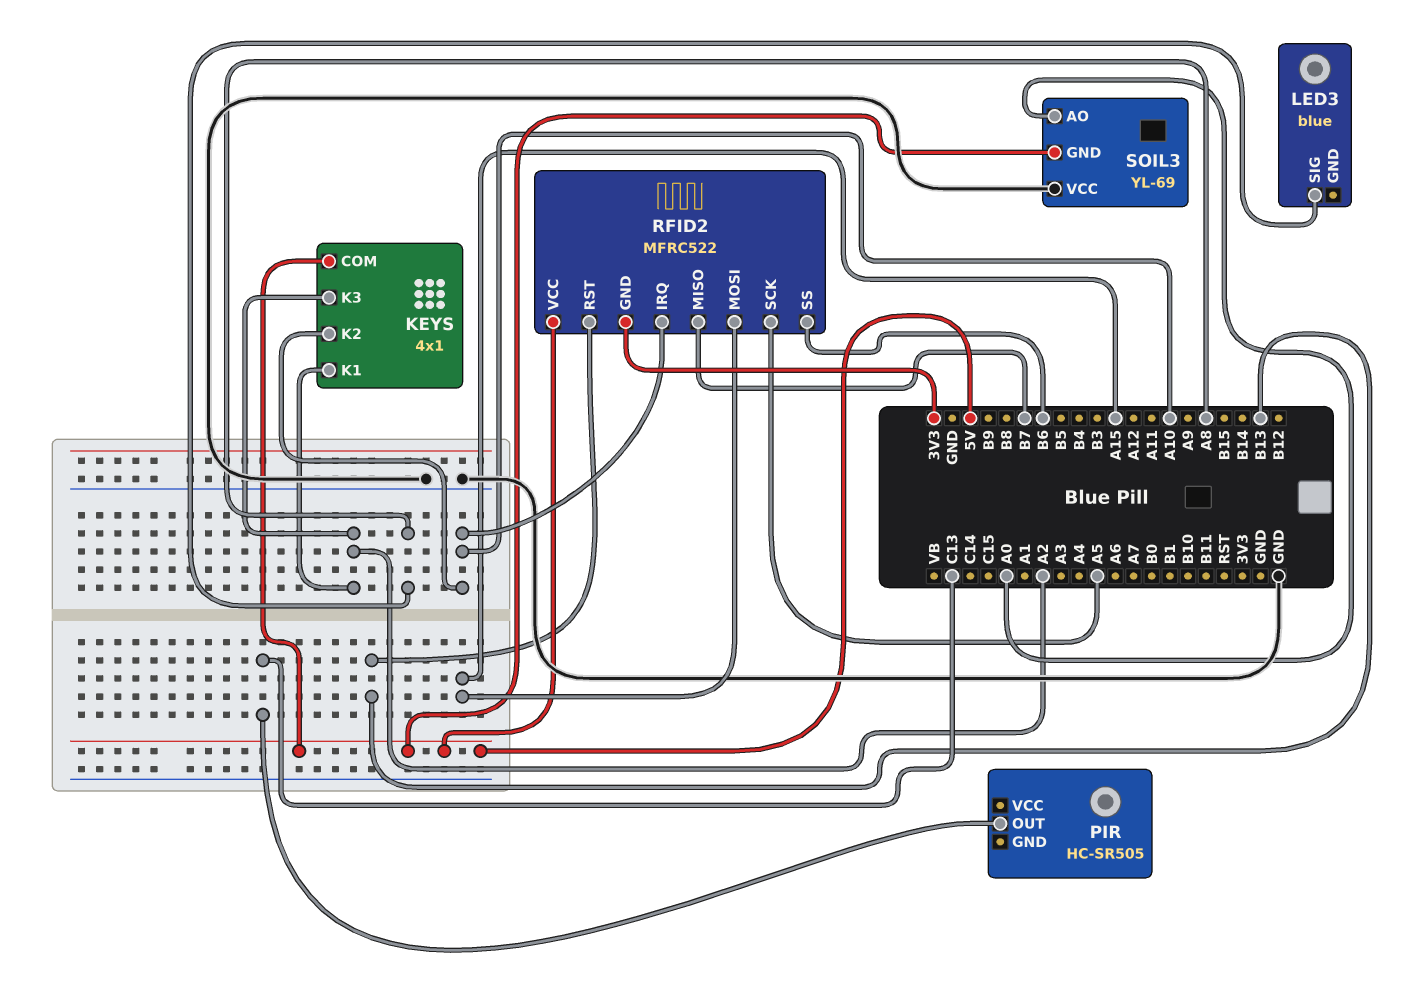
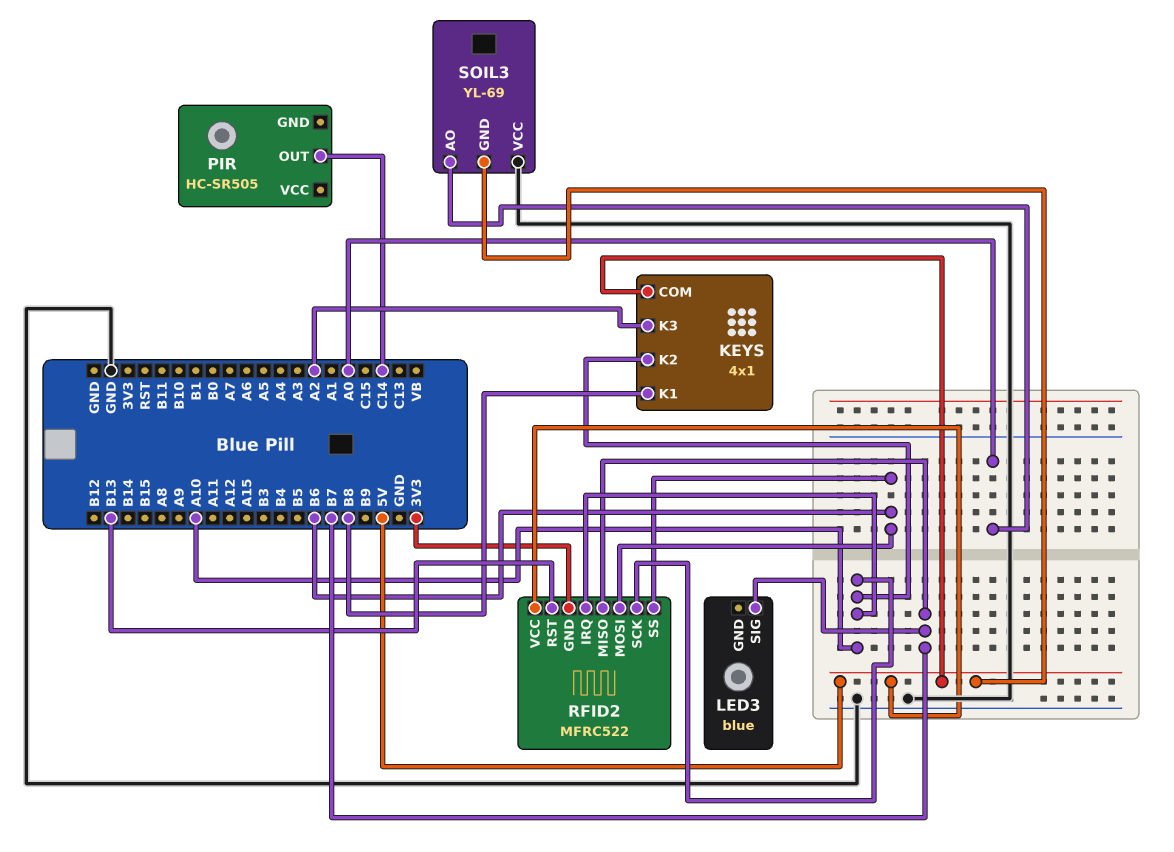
KEYS pin K1: A2 -> B8
LED3 pin SIG: A8 -> B7
PIR pin OUT: C13 -> C14
RFID2 pin MOSI: A15 -> B6
RFID2 pin SCK: A5 -> A10

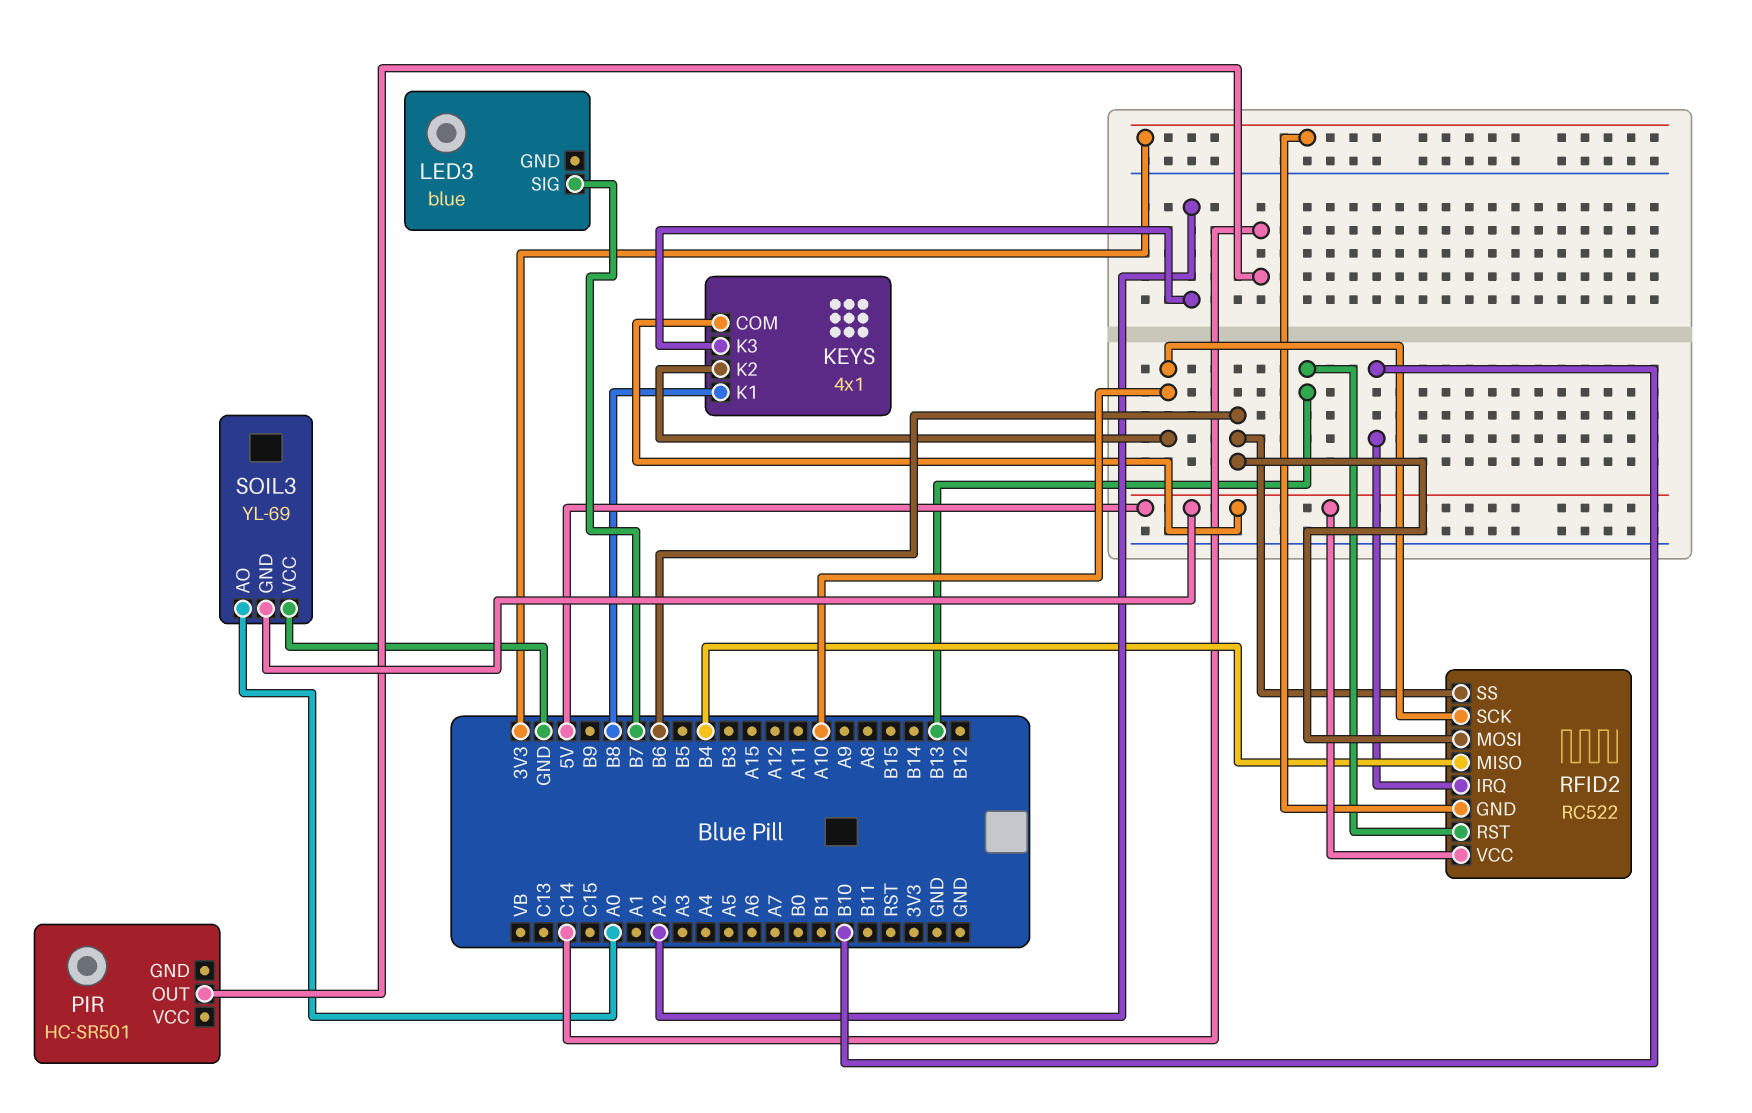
PIR: HC-SR505 -> HC-SR501
RFID2: MFRC522 -> RC522
RFID2 pin IRQ: A10 -> B10
RFID2 pin MISO: B7 -> B4

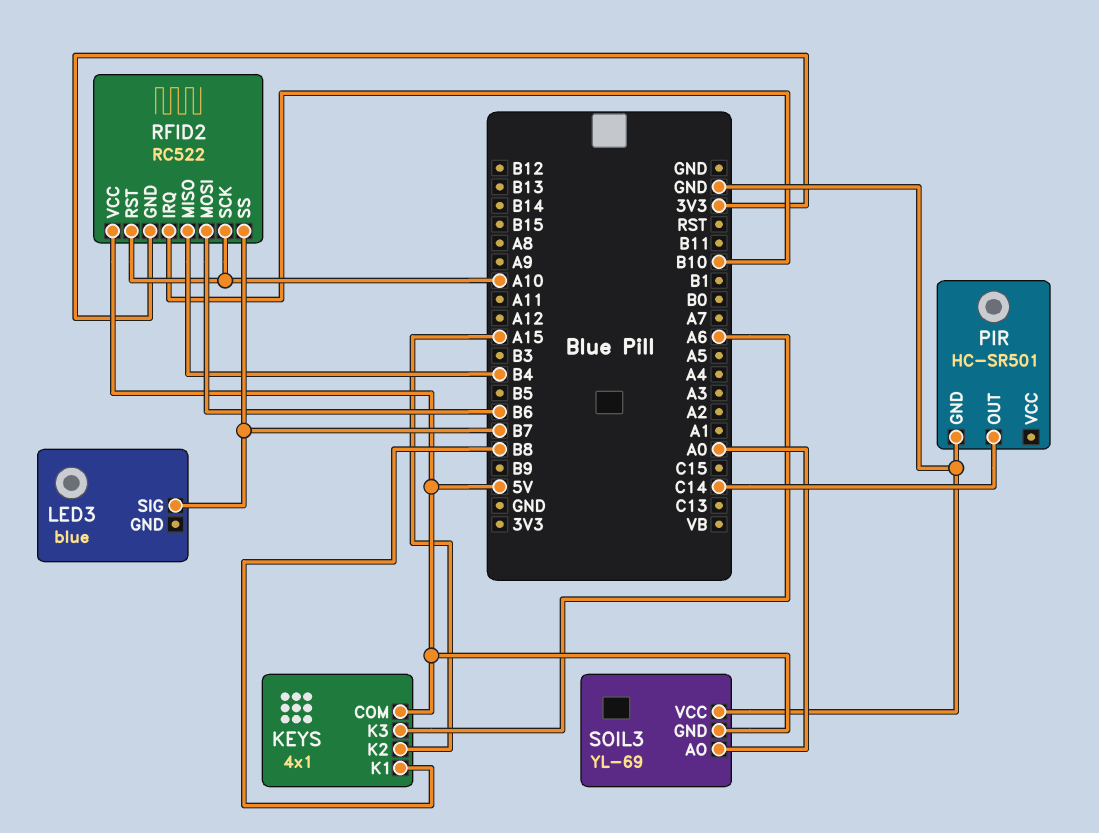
KEYS pin K2: A10 -> A15
KEYS pin K3: A2 -> A6
PIR pin GND: none -> GND
RFID2 pin RST: B13 -> A10
RFID2 pin SS: B6 -> B7

